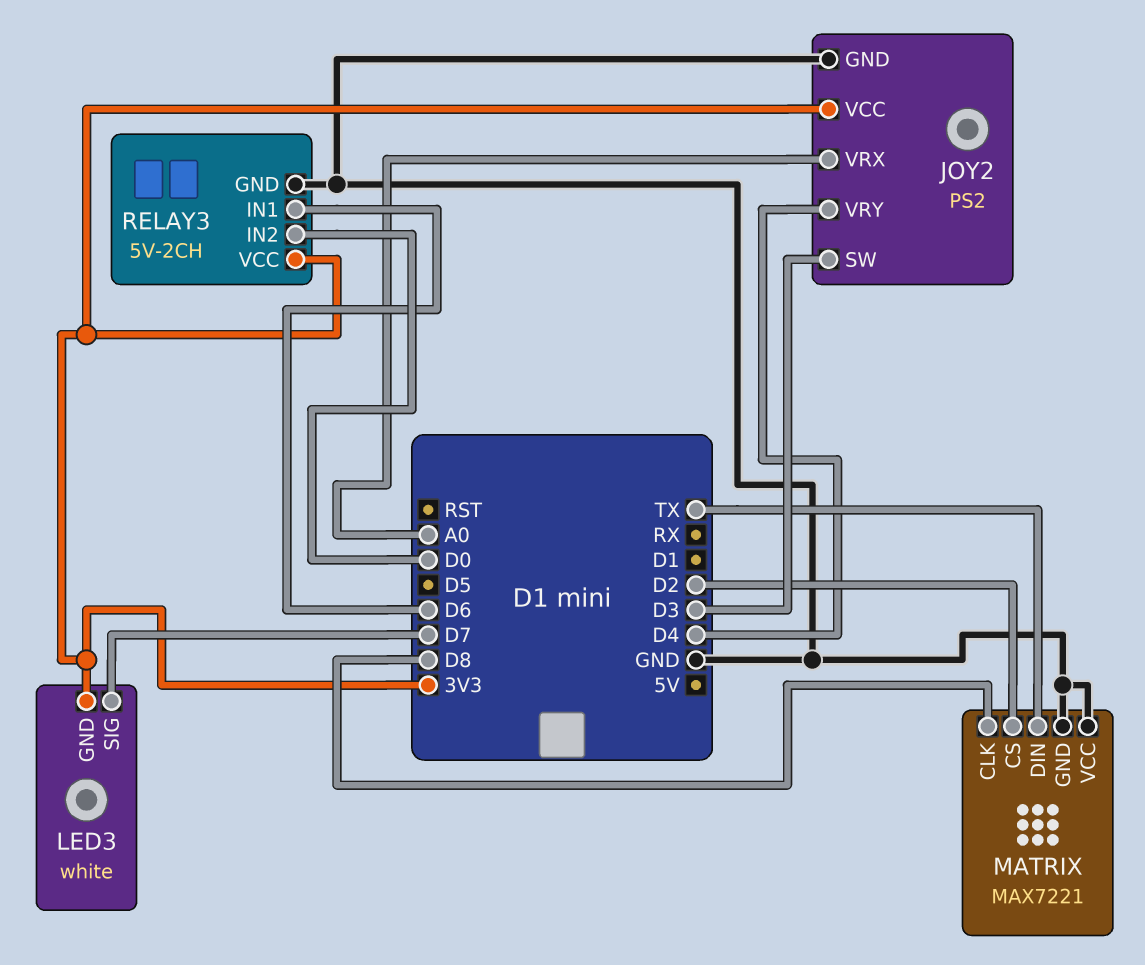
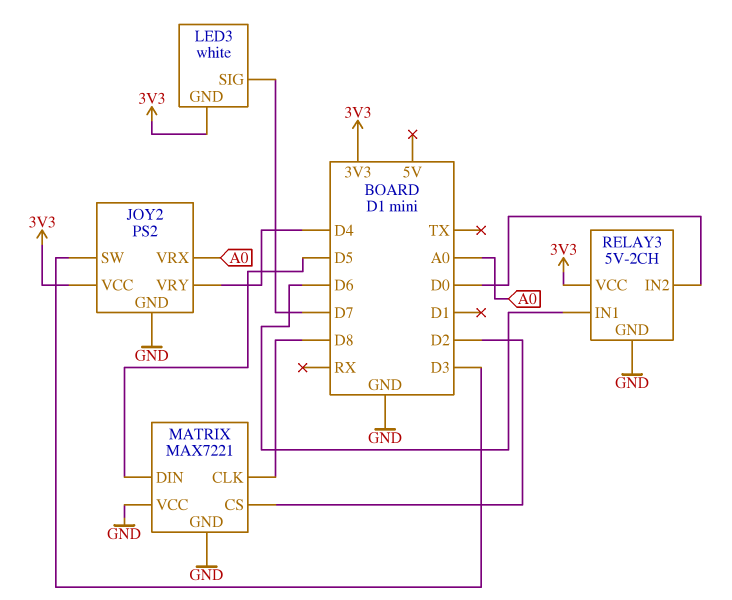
MATRIX pin DIN: TX -> D5

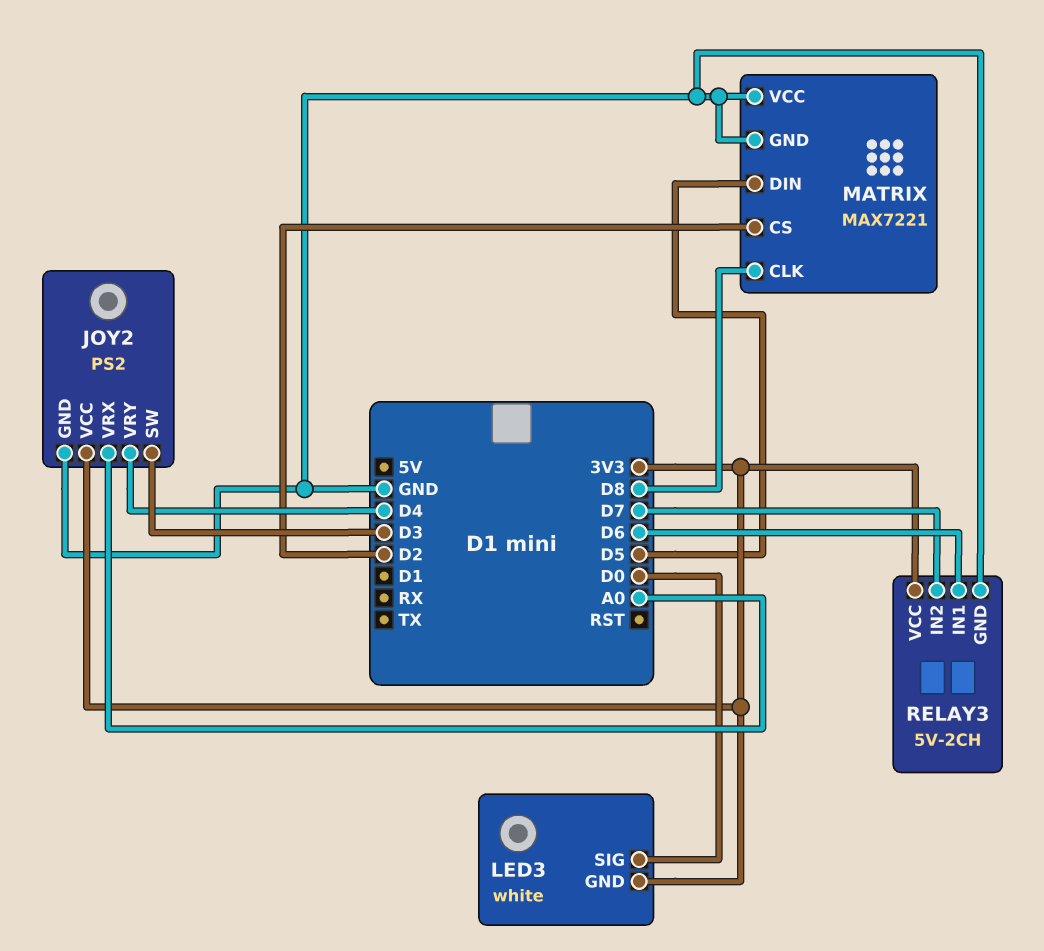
LED3 pin SIG: D7 -> D0
RELAY3 pin IN2: D0 -> D7

